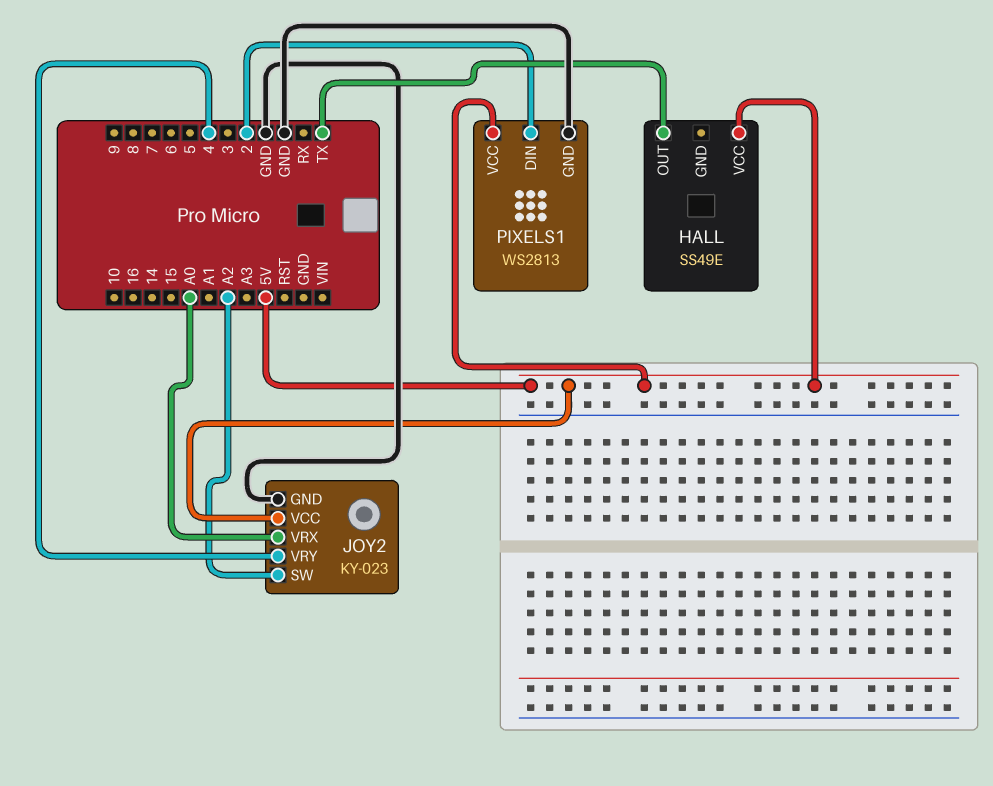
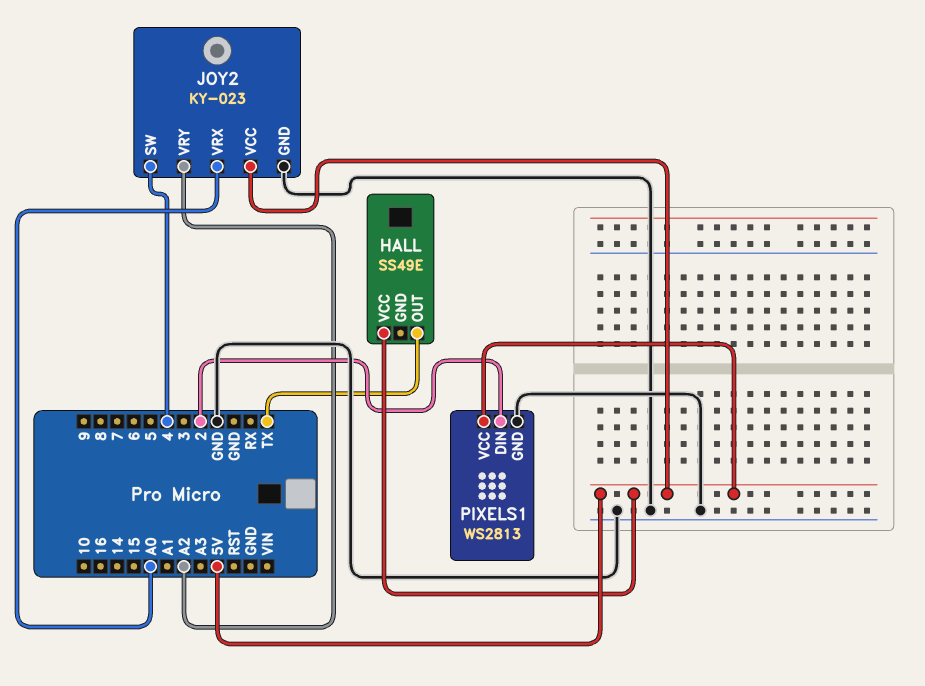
JOY2 pin SW: A2 -> 4
JOY2 pin VRY: 4 -> A2

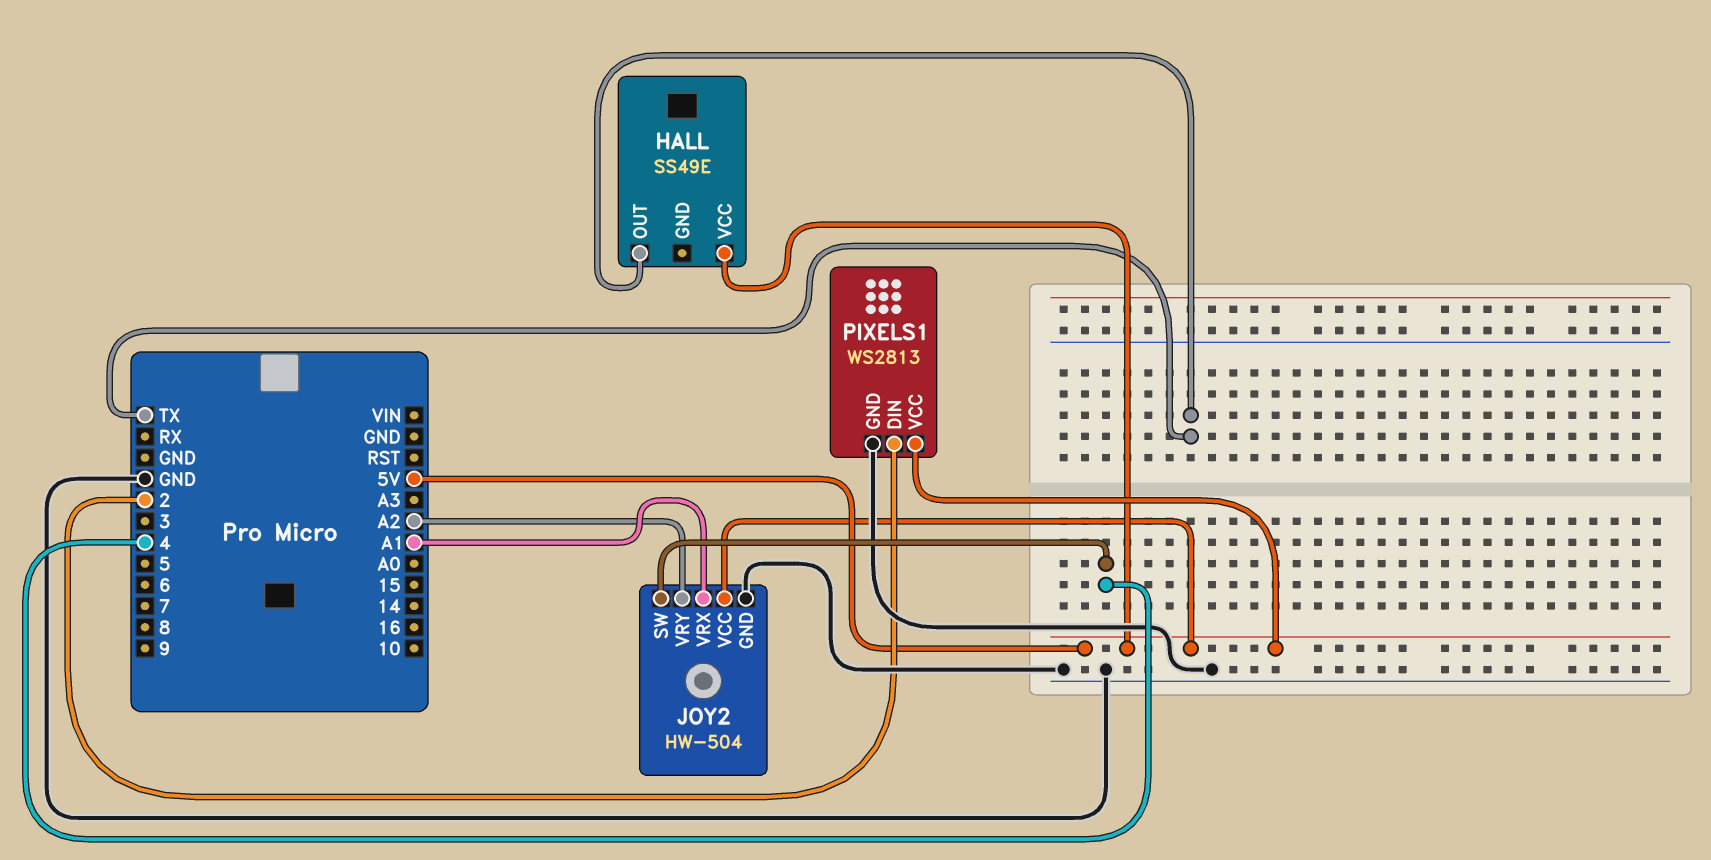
JOY2: KY-023 -> HW-504
JOY2 pin VRX: A0 -> A1

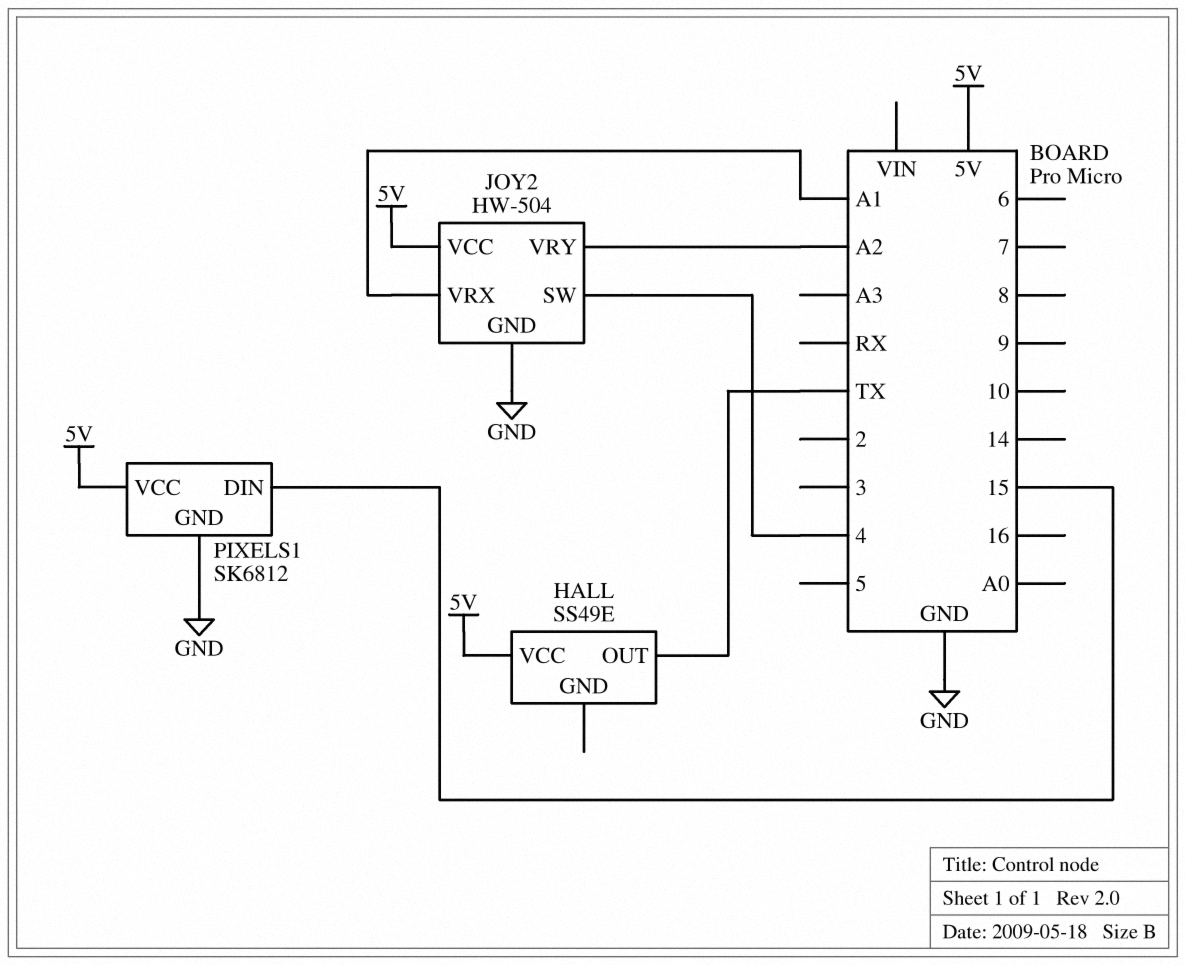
PIXELS1: WS2813 -> SK6812
PIXELS1 pin DIN: 2 -> 15

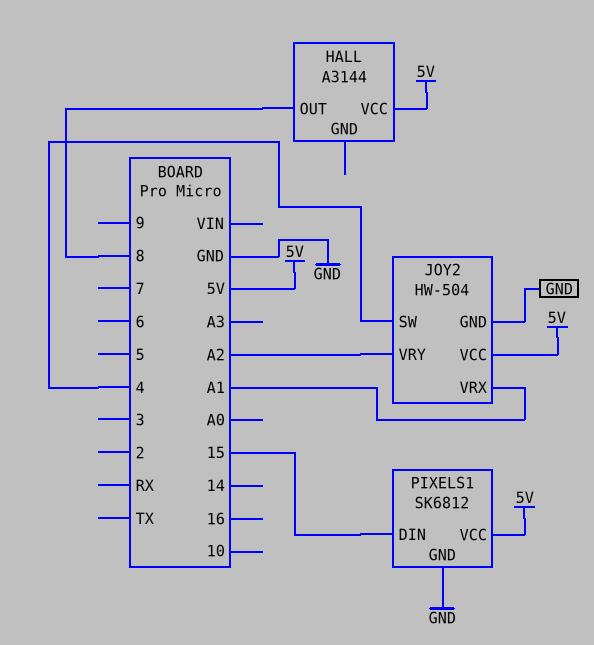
HALL: SS49E -> A3144
HALL pin OUT: TX -> 8

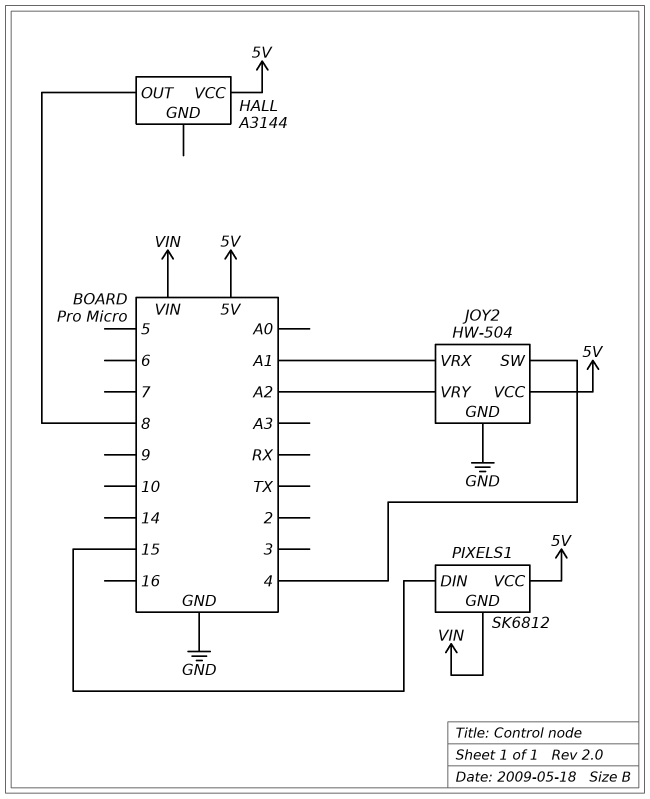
PIXELS1 pin GND: GND -> VIN

